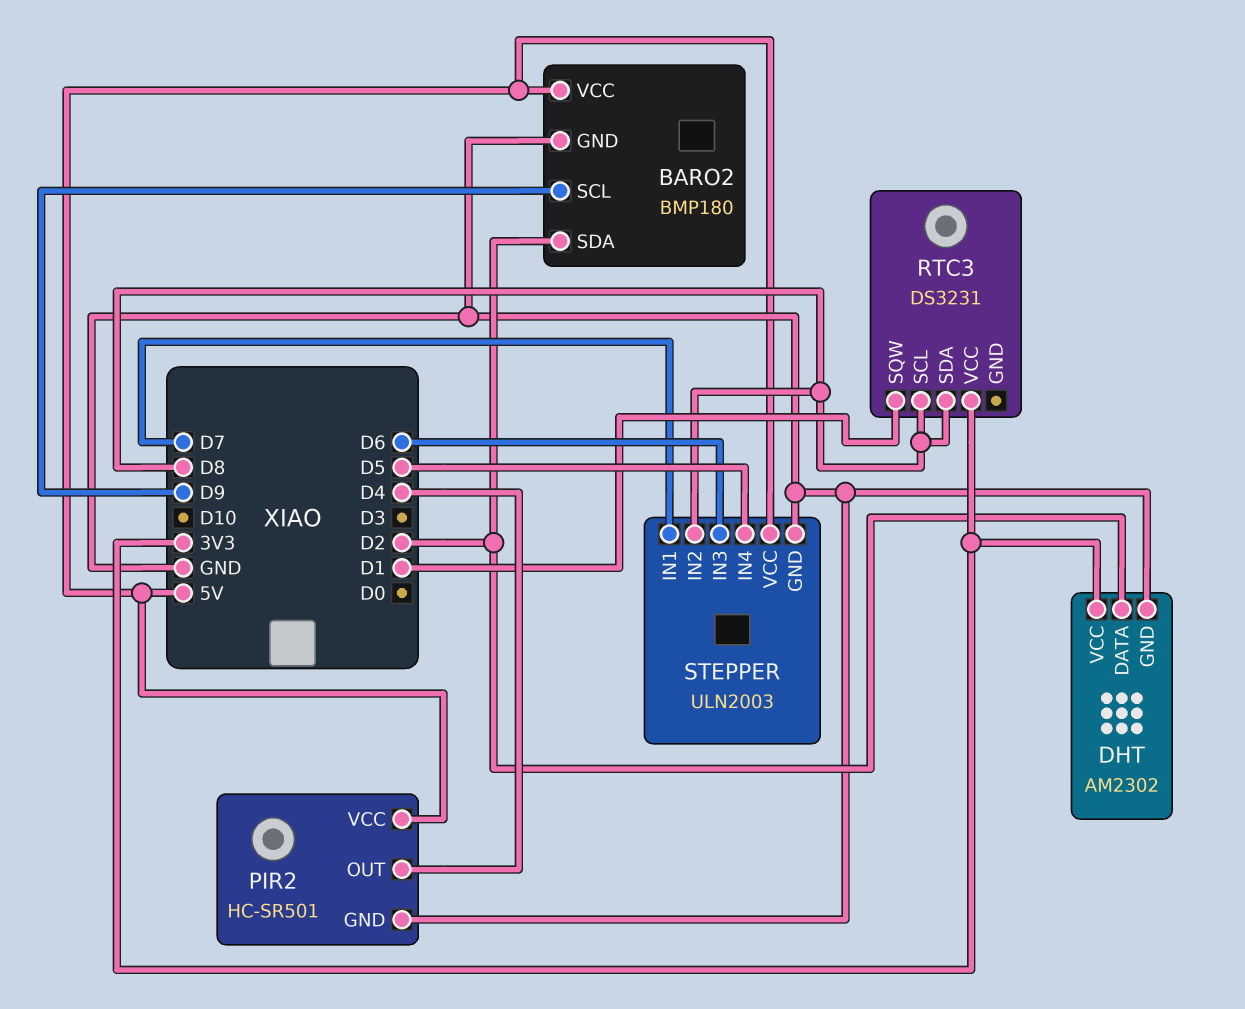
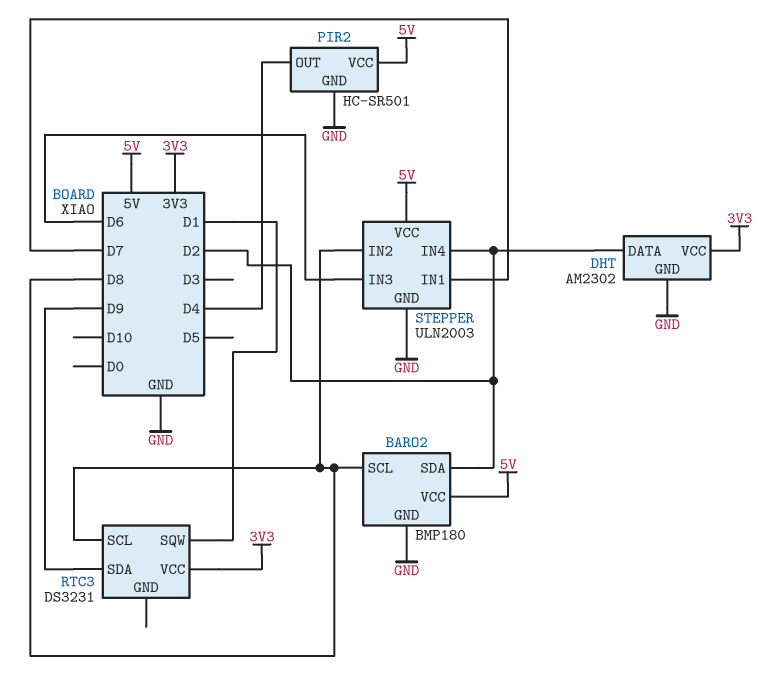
BARO2 pin SCL: D9 -> D8
RTC3 pin SDA: D8 -> D9
STEPPER pin IN4: D5 -> D2

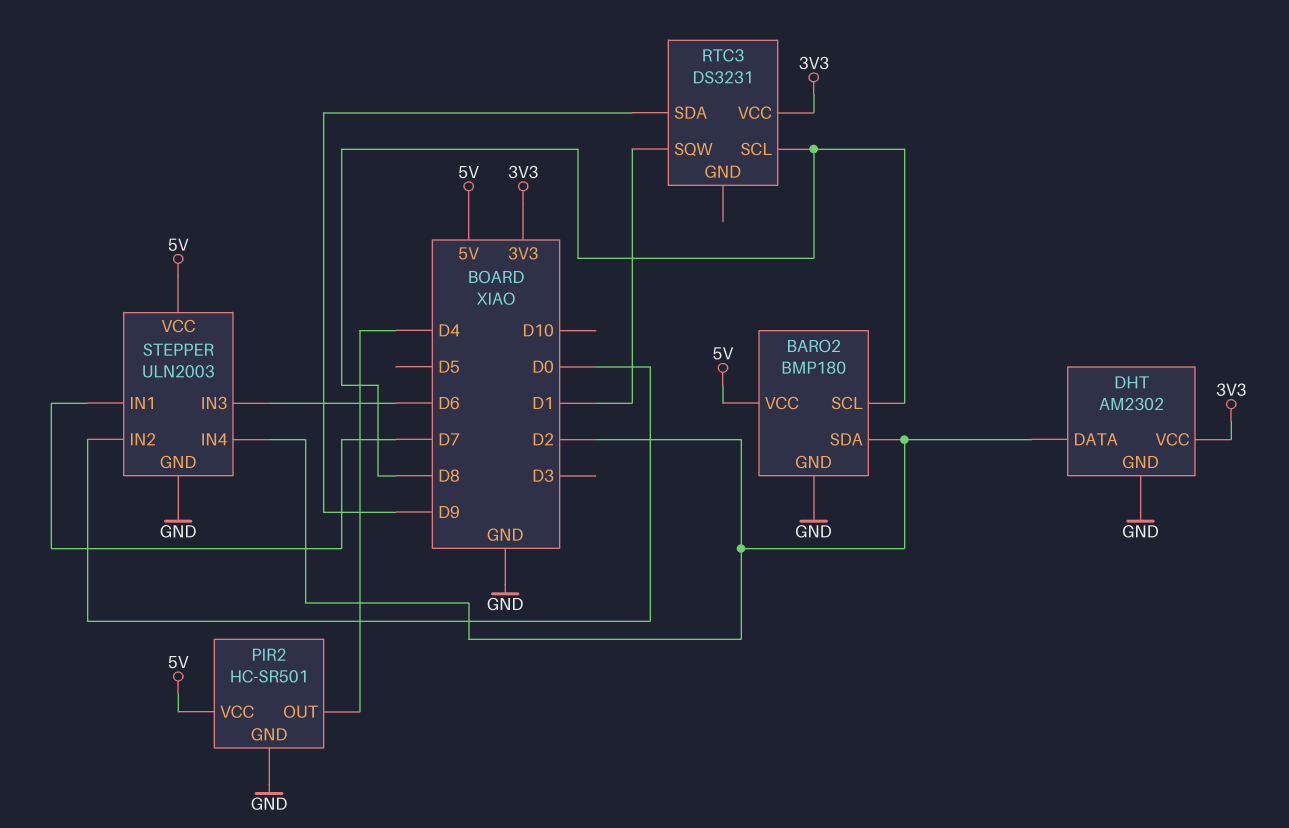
STEPPER pin IN2: D8 -> D0

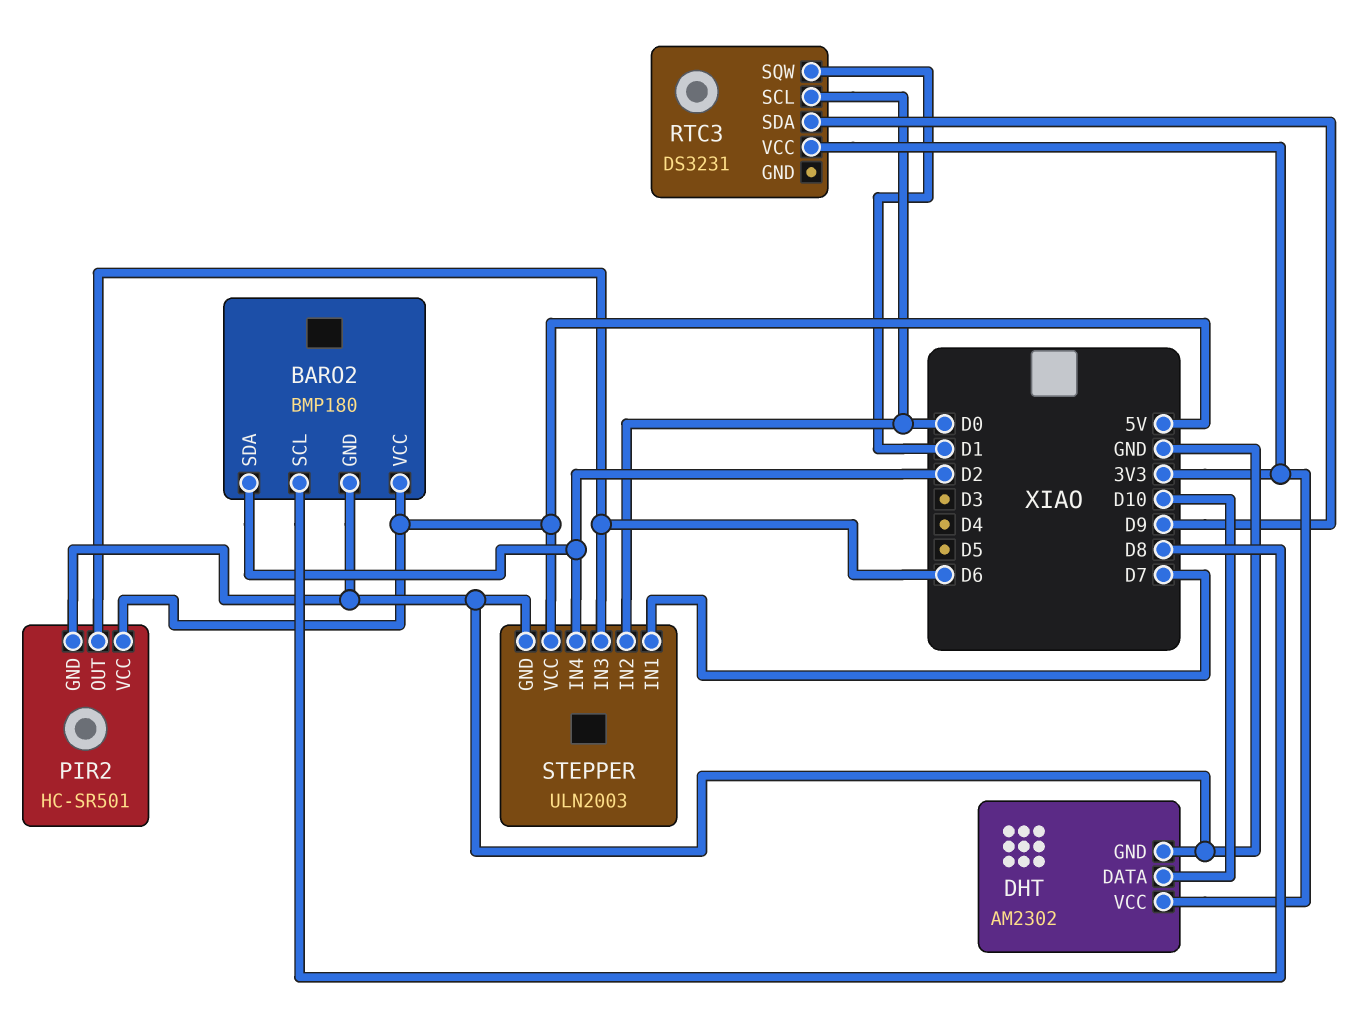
DHT pin DATA: D2 -> D10
PIR2 pin OUT: D4 -> D6
RTC3 pin SCL: D8 -> D0

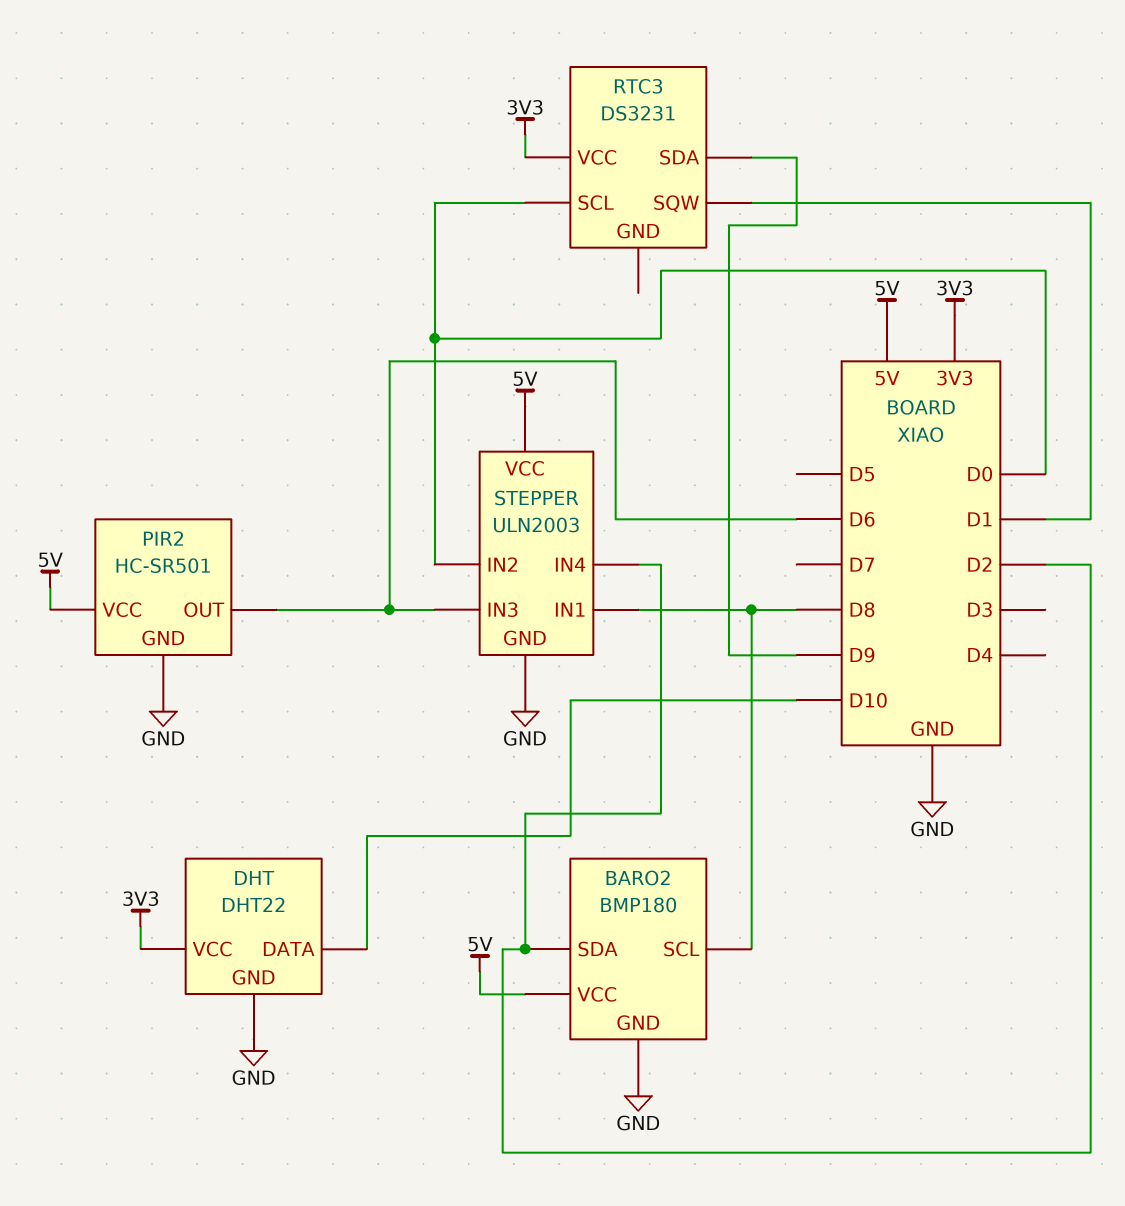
DHT: AM2302 -> DHT22
STEPPER pin IN1: D7 -> D8

